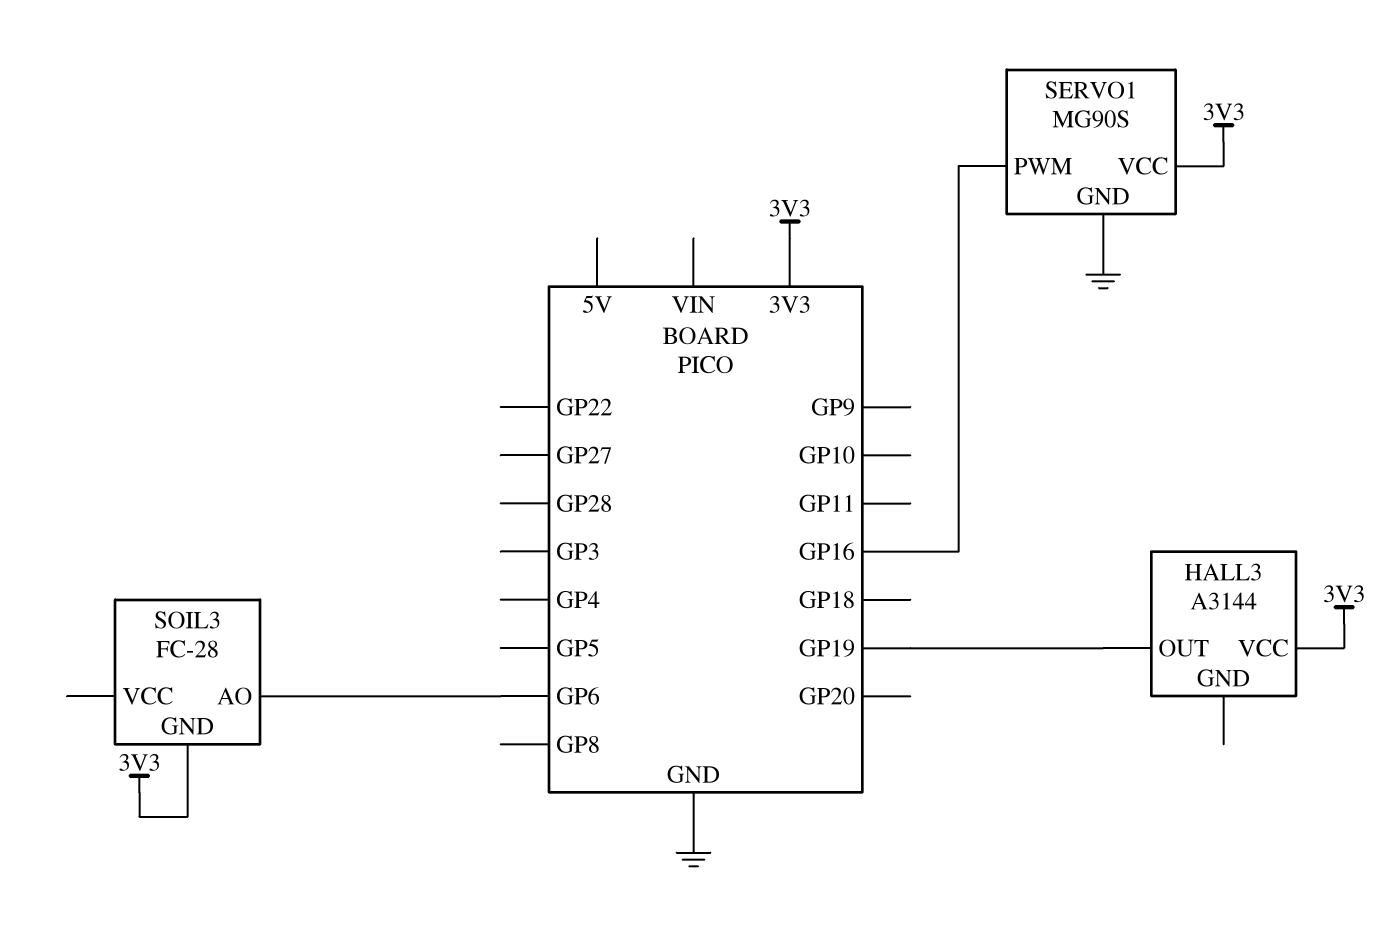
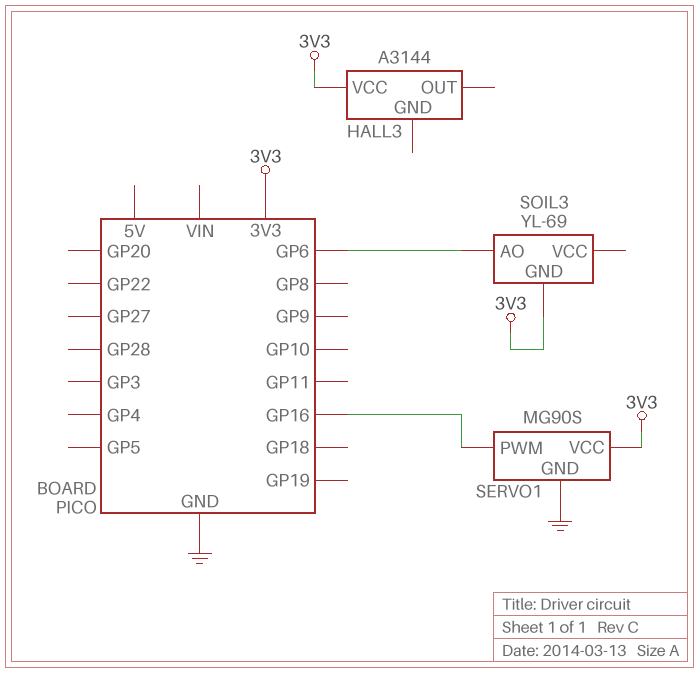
HALL3 pin OUT: GP19 -> none
SOIL3: FC-28 -> YL-69

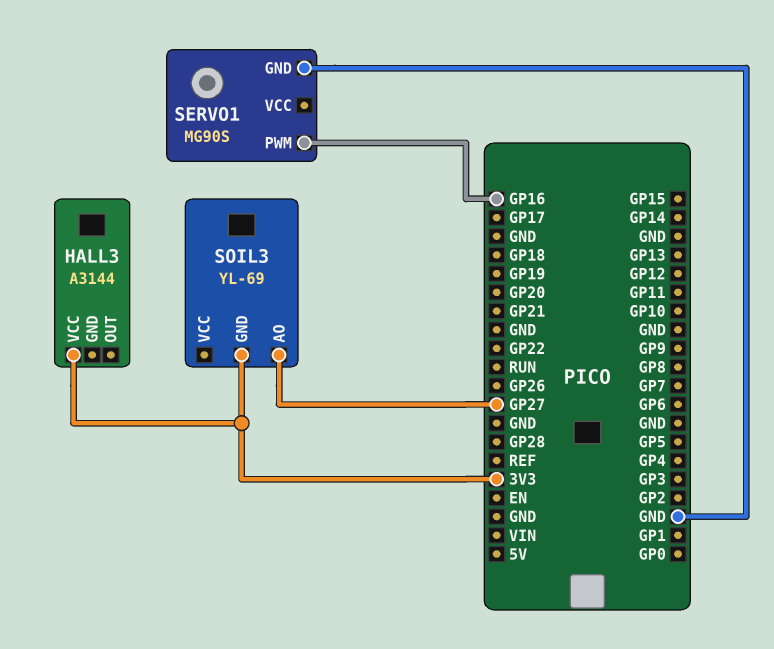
SERVO1 pin VCC: 3V3 -> none
SOIL3 pin AO: GP6 -> GP27

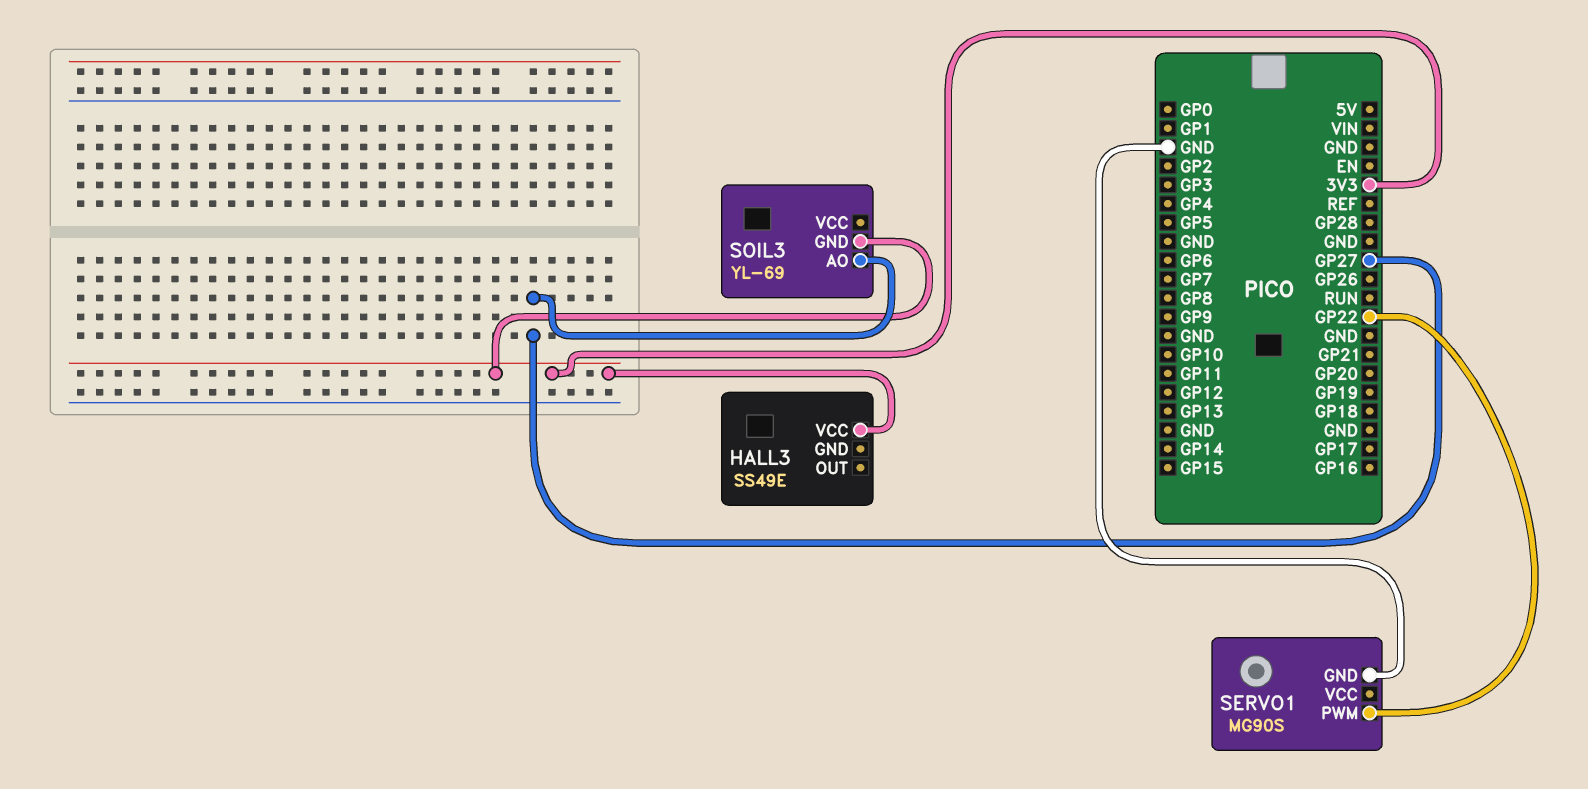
HALL3: A3144 -> SS49E
SERVO1 pin PWM: GP16 -> GP22

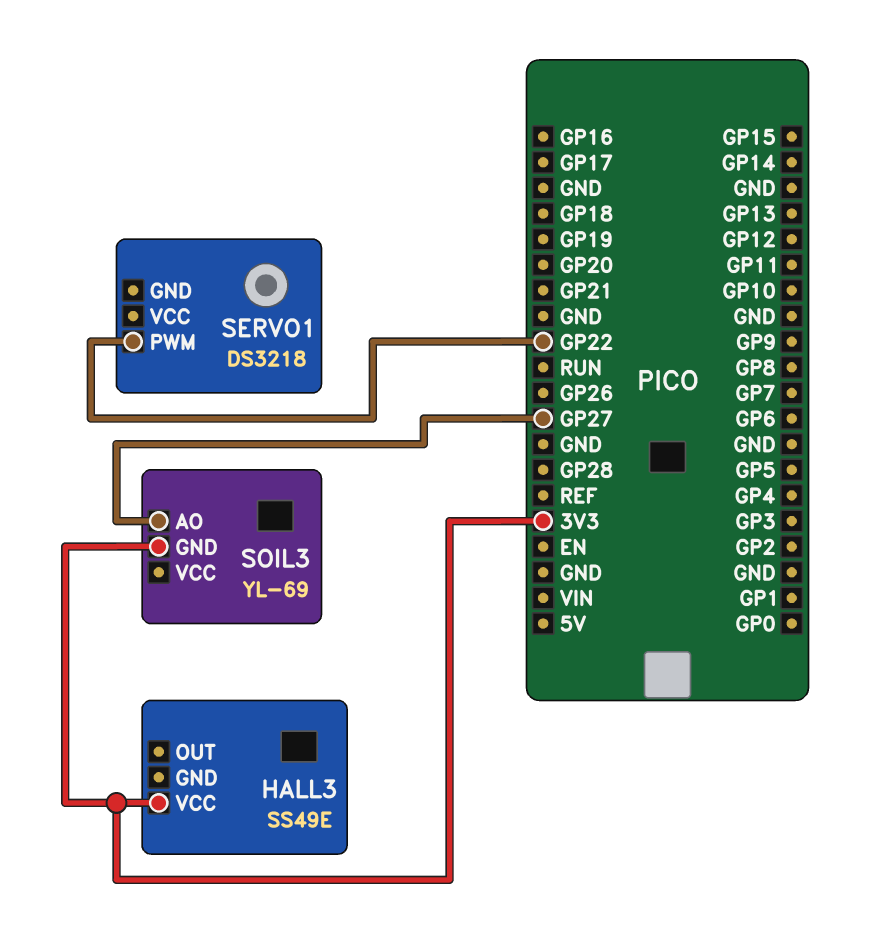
SERVO1: MG90S -> DS3218
SERVO1 pin GND: GND -> none

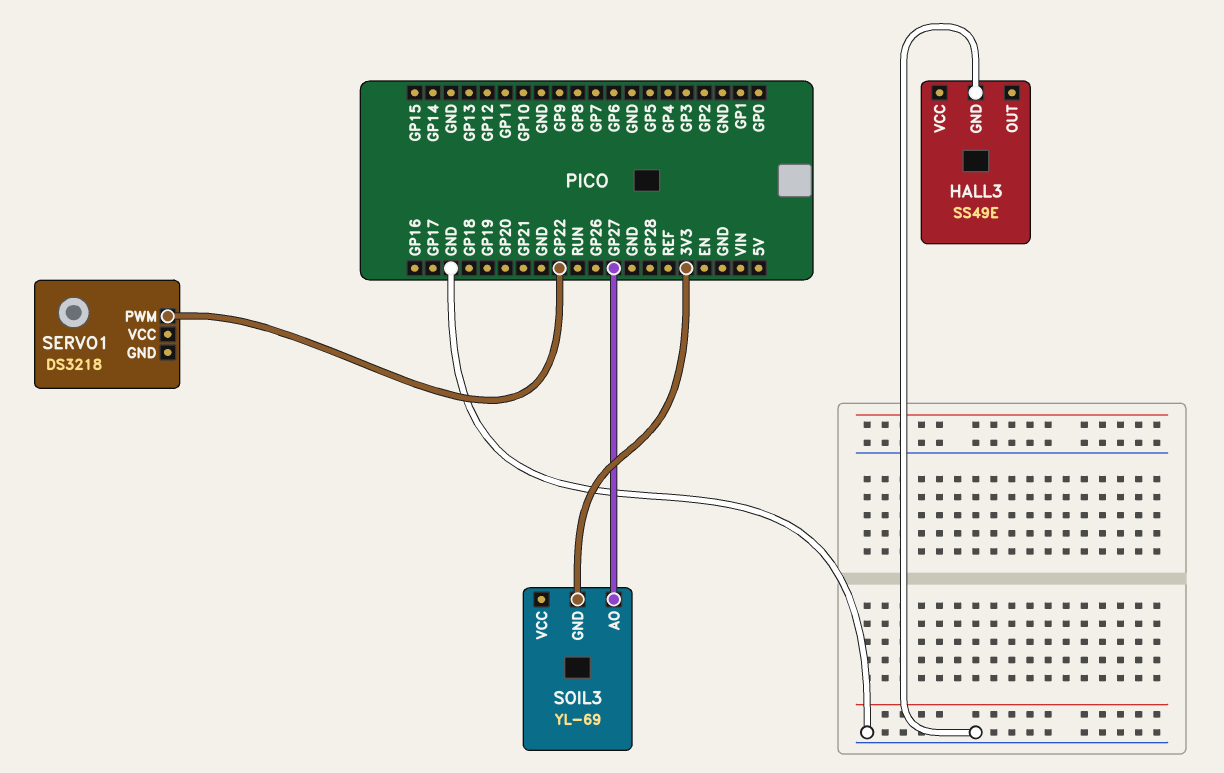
HALL3 pin GND: none -> GND
HALL3 pin VCC: 3V3 -> none

